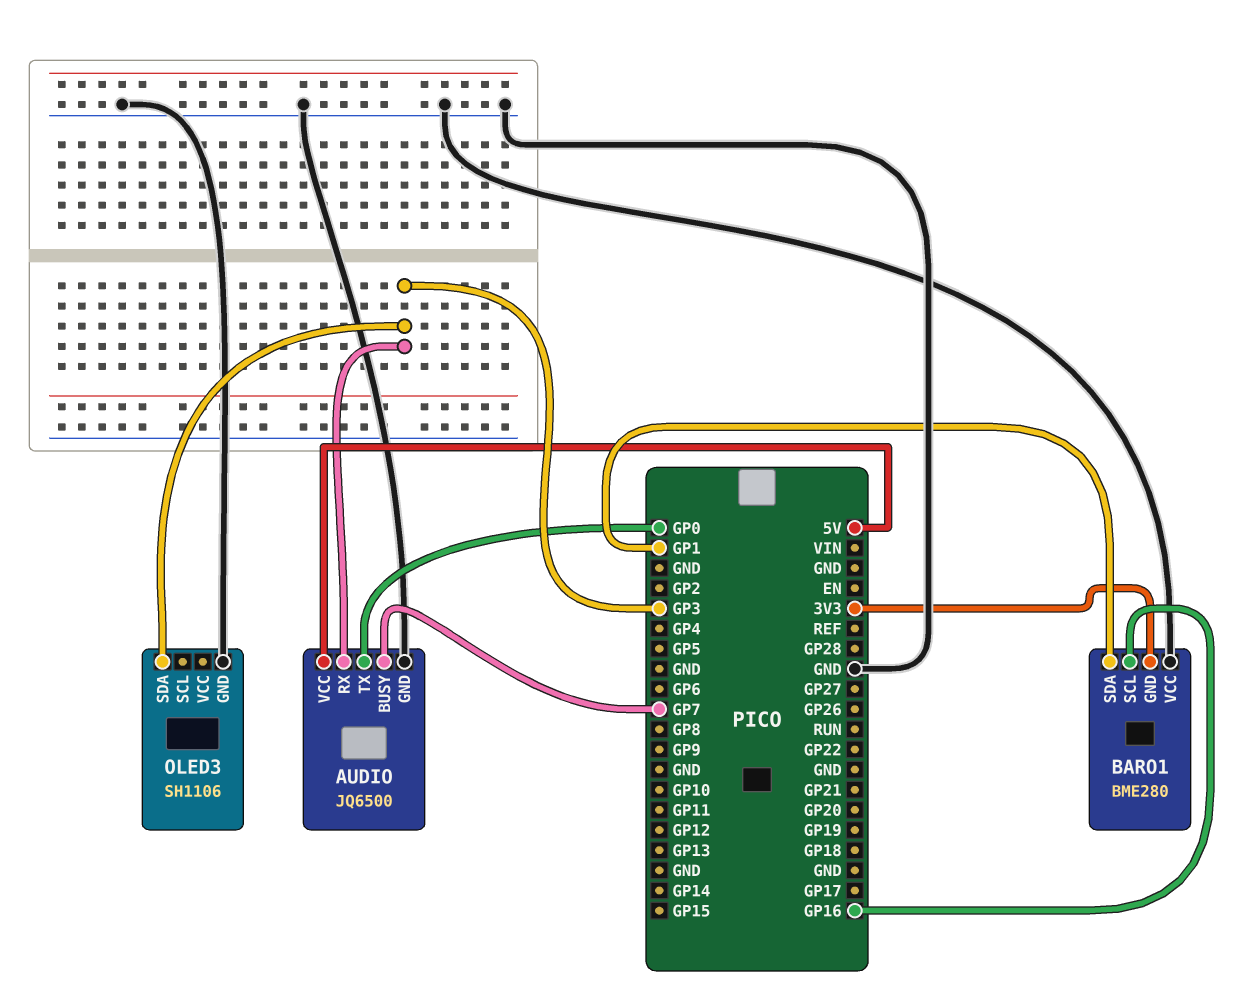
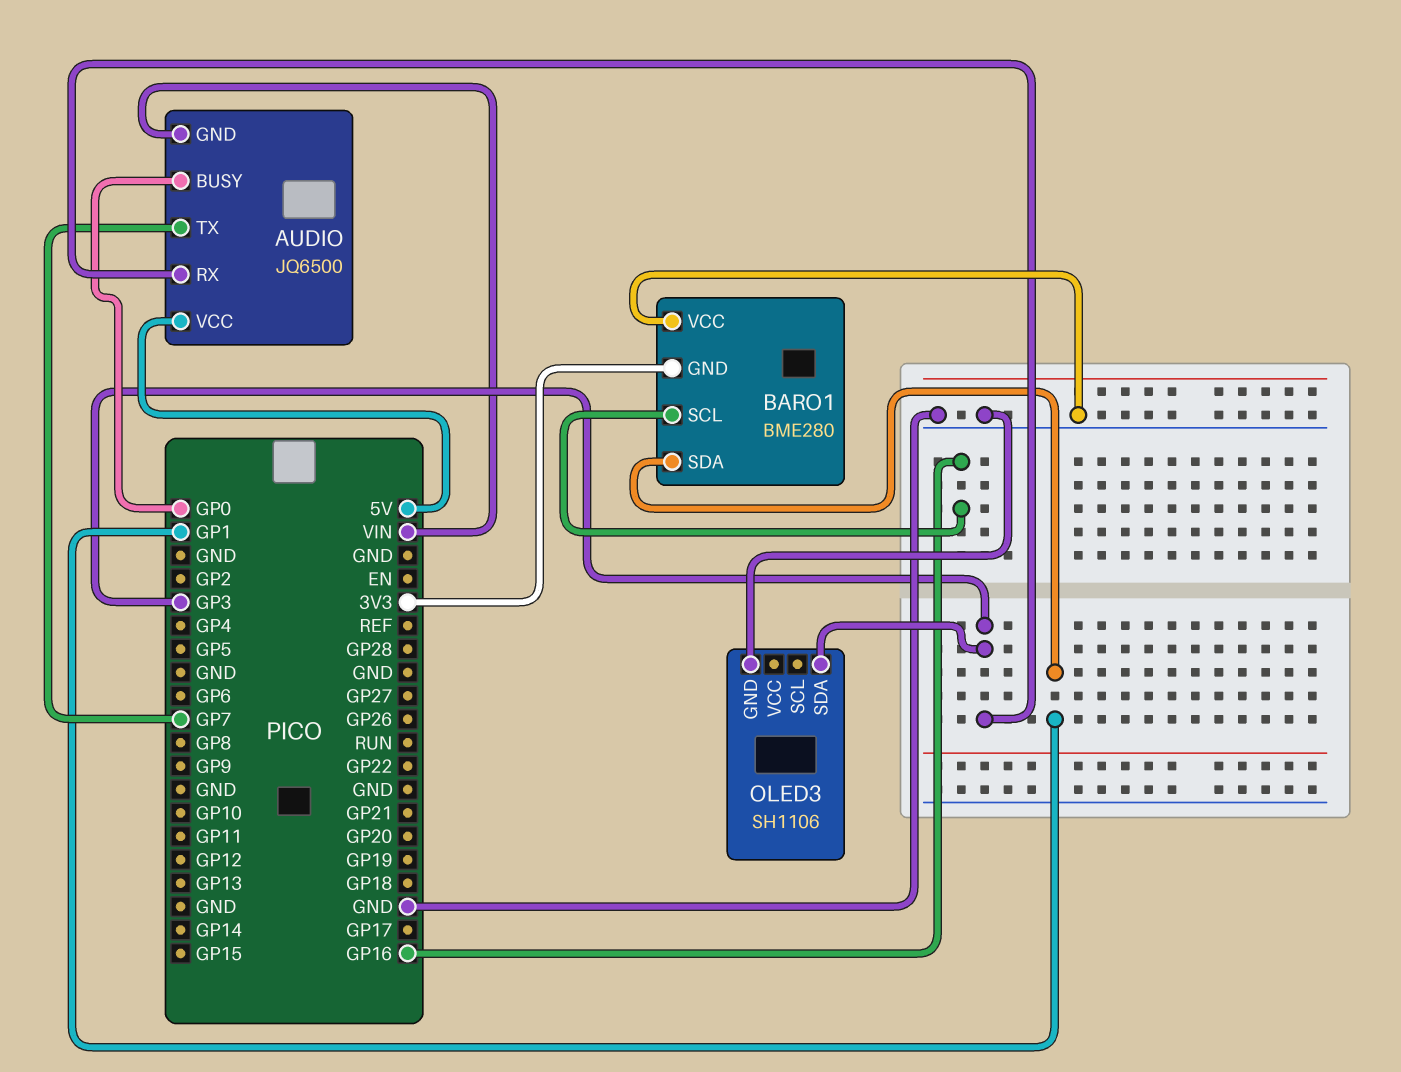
AUDIO pin BUSY: GP7 -> GP0
AUDIO pin GND: GND -> VIN
AUDIO pin TX: GP0 -> GP7

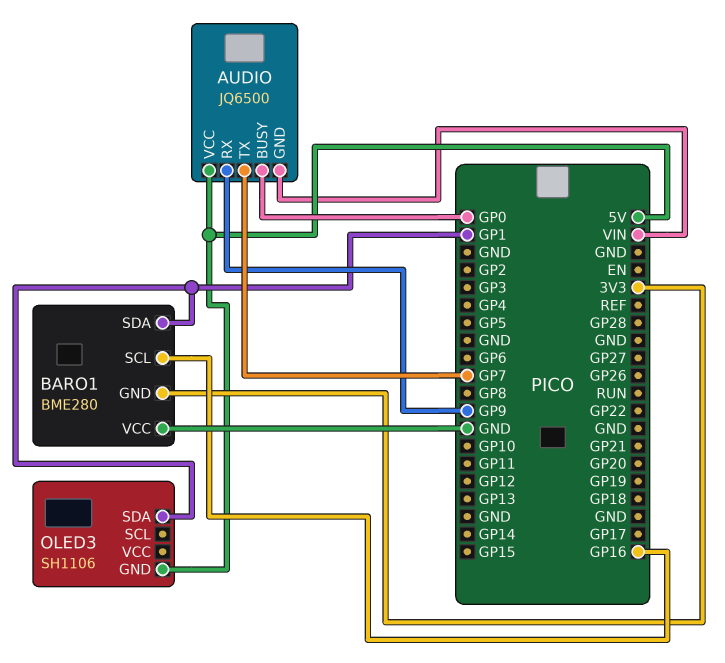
AUDIO pin RX: GP3 -> GP9
OLED3 pin GND: GND -> 5V
OLED3 pin SDA: GP3 -> GP1

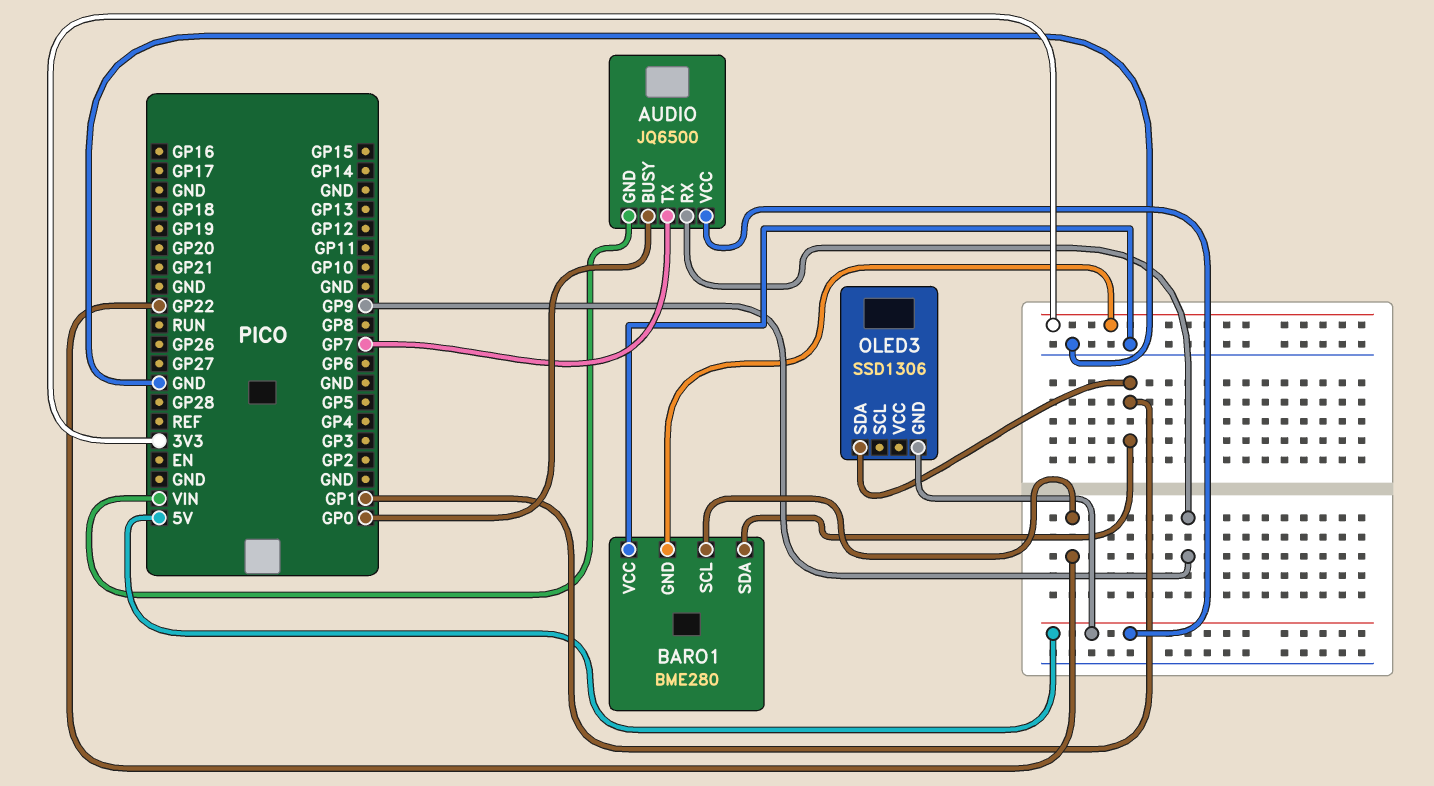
BARO1 pin SCL: GP16 -> GP22
OLED3: SH1106 -> SSD1306

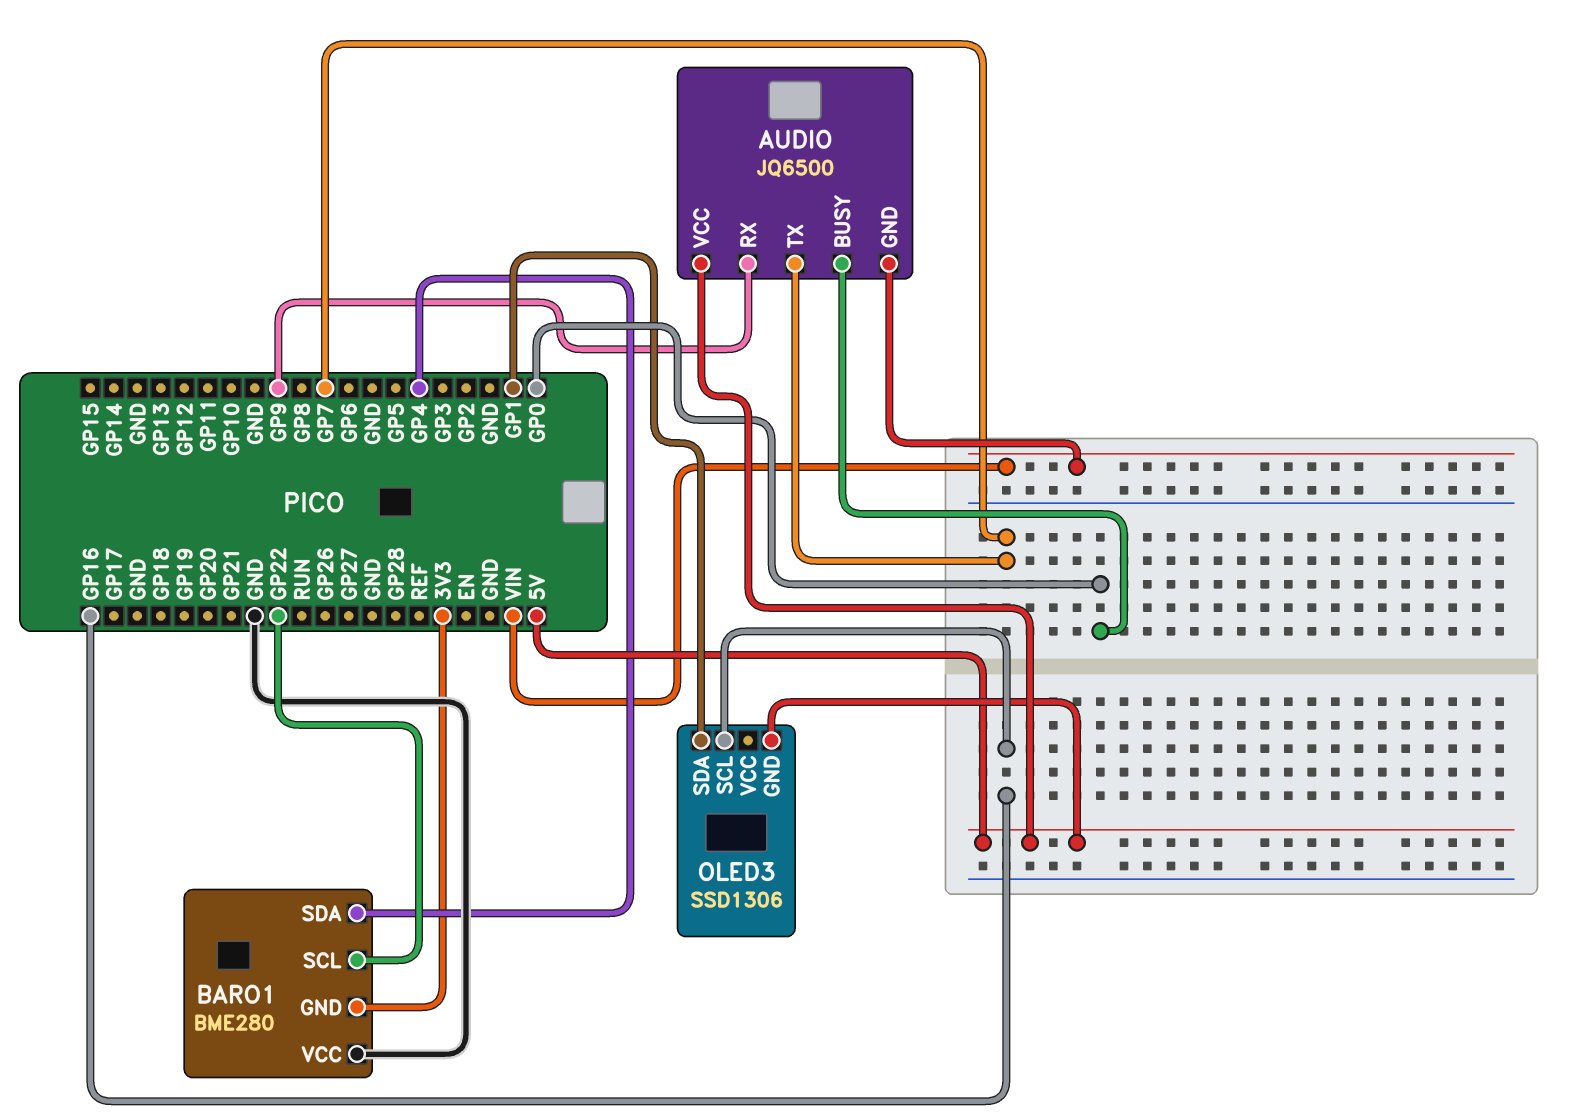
BARO1 pin SDA: GP1 -> GP4
OLED3 pin SCL: none -> GP16

